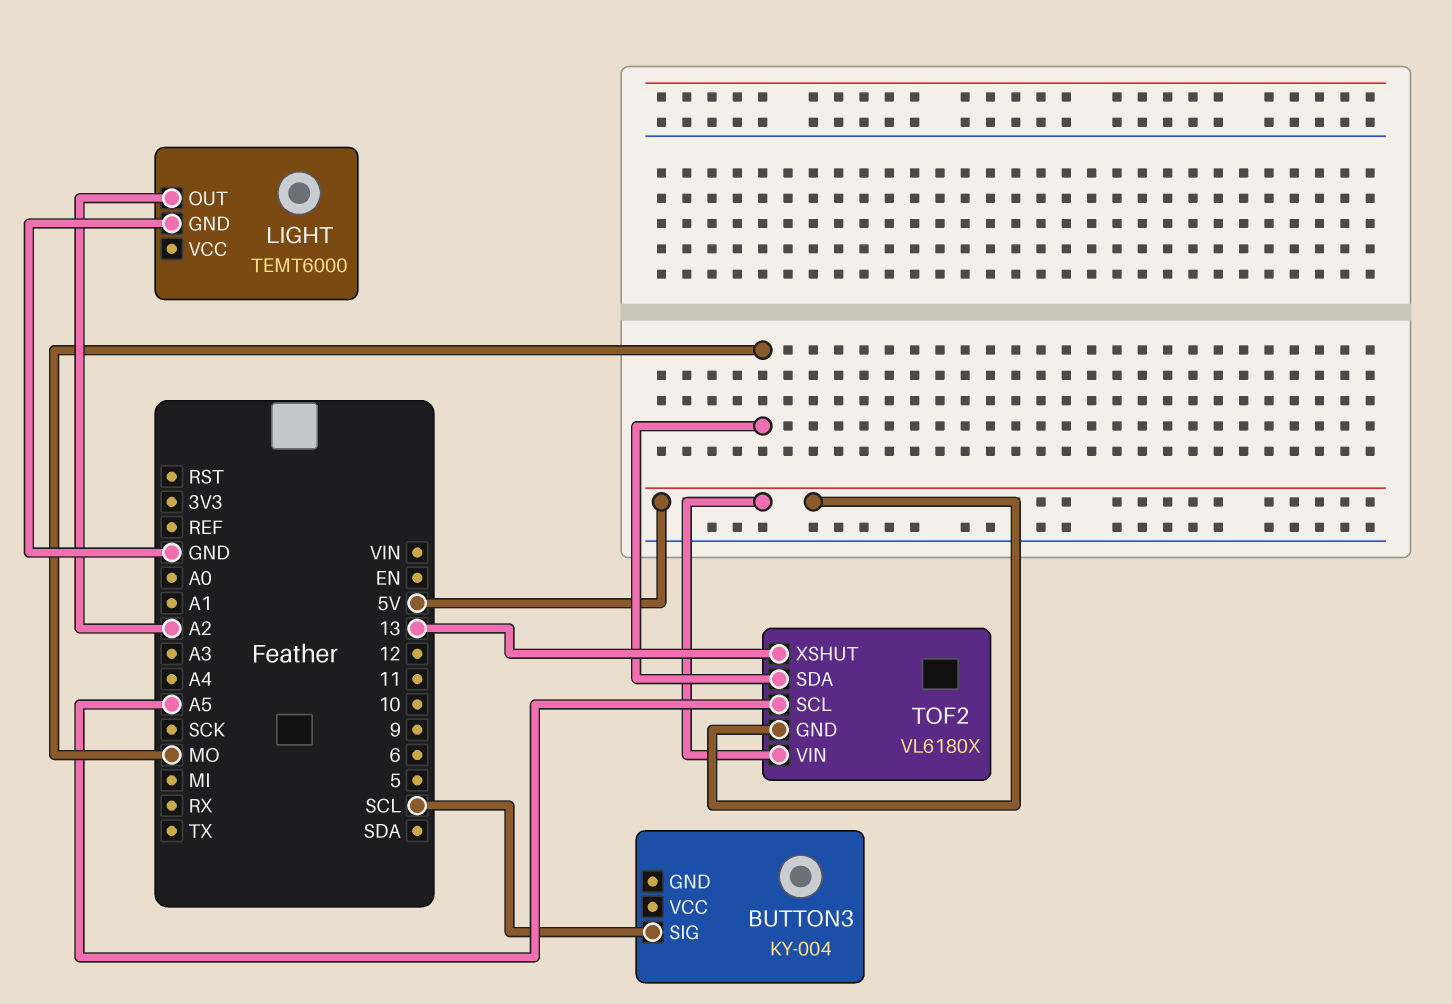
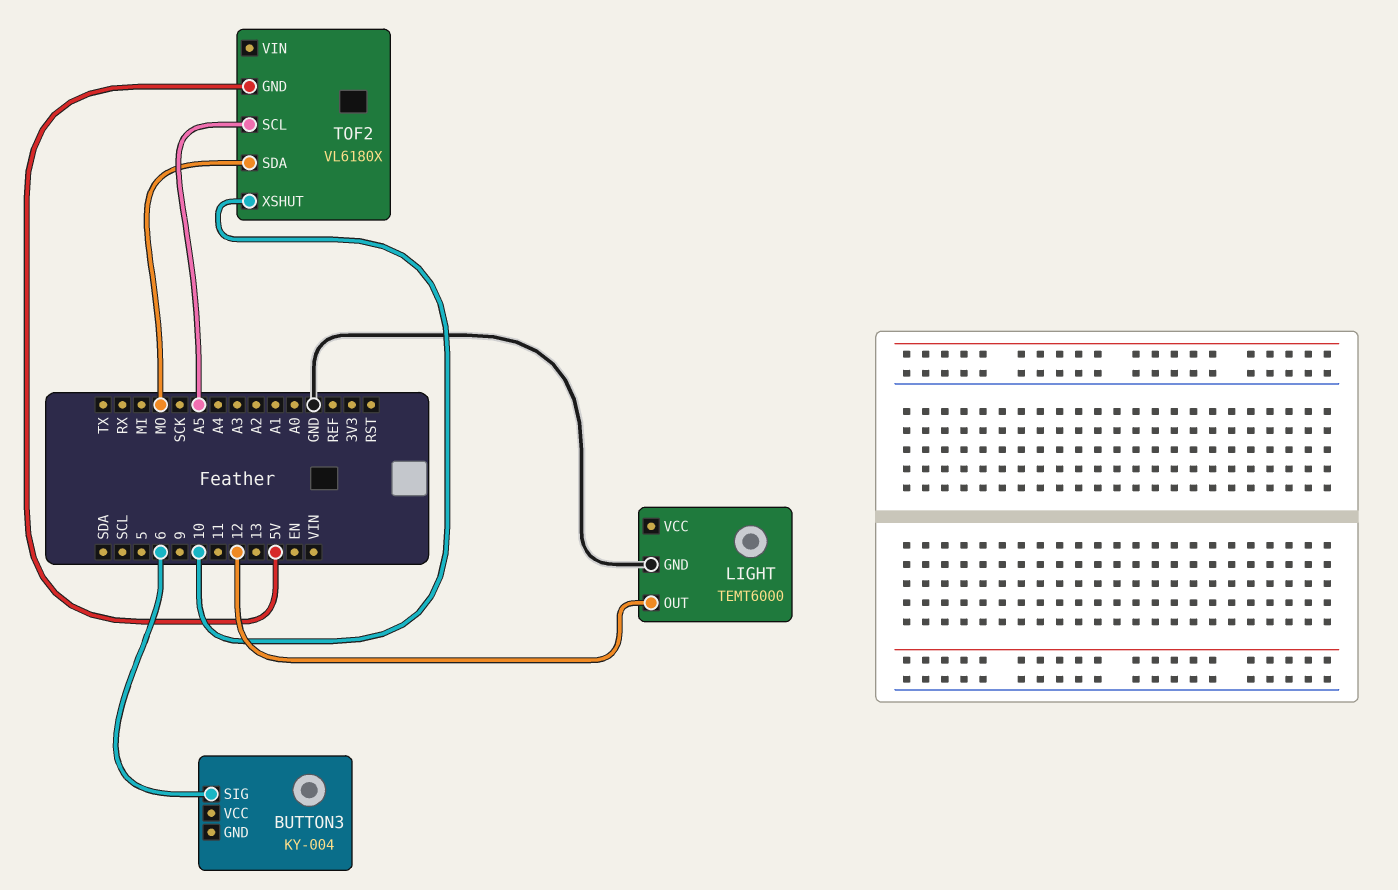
BUTTON3 pin SIG: SCL -> 6
LIGHT pin OUT: A2 -> 12
TOF2 pin VIN: 5V -> none
TOF2 pin XSHUT: 13 -> 10

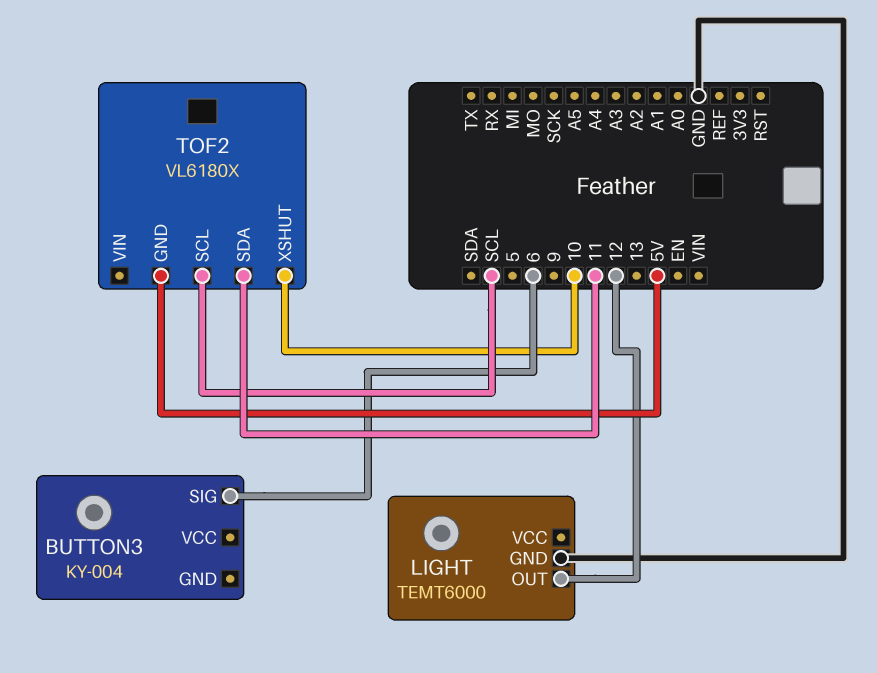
TOF2 pin SCL: A5 -> SCL
TOF2 pin SDA: MO -> 11

